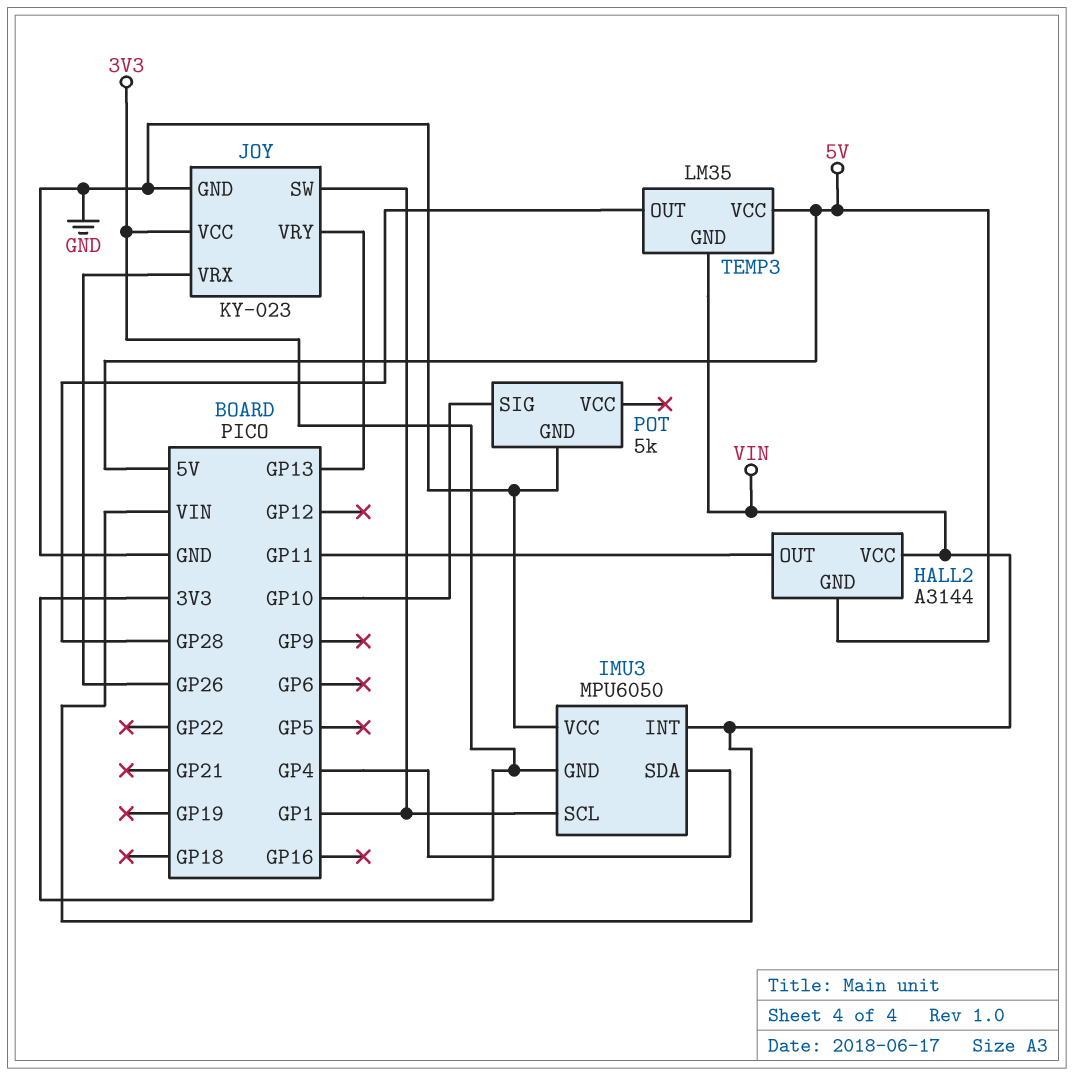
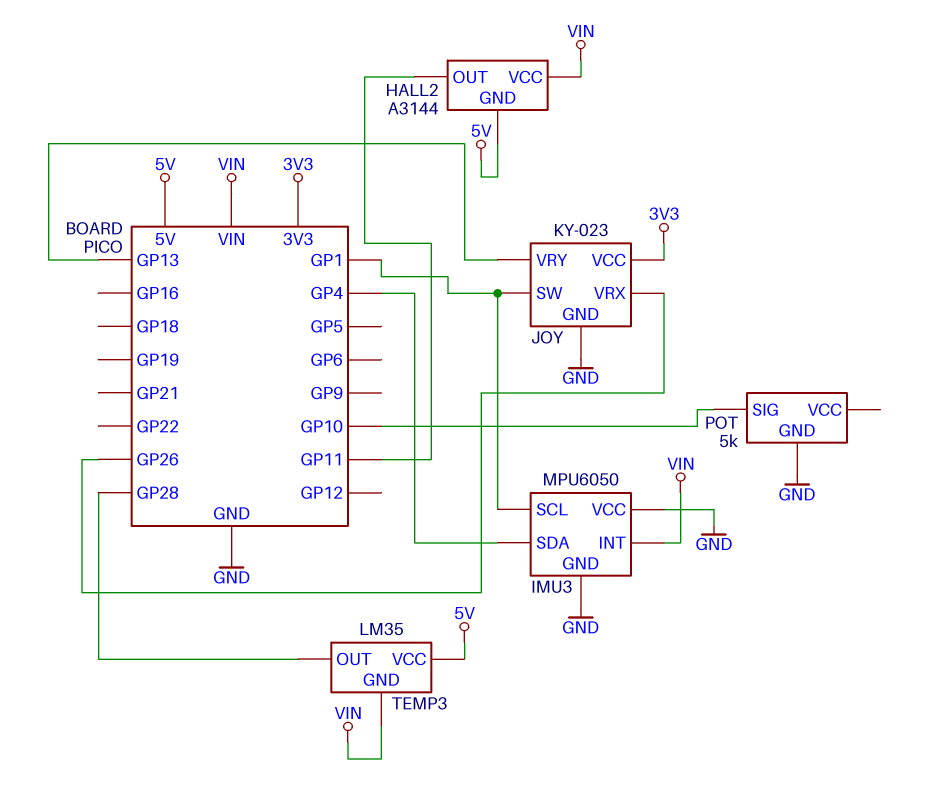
IMU3 pin GND: 3V3 -> GND

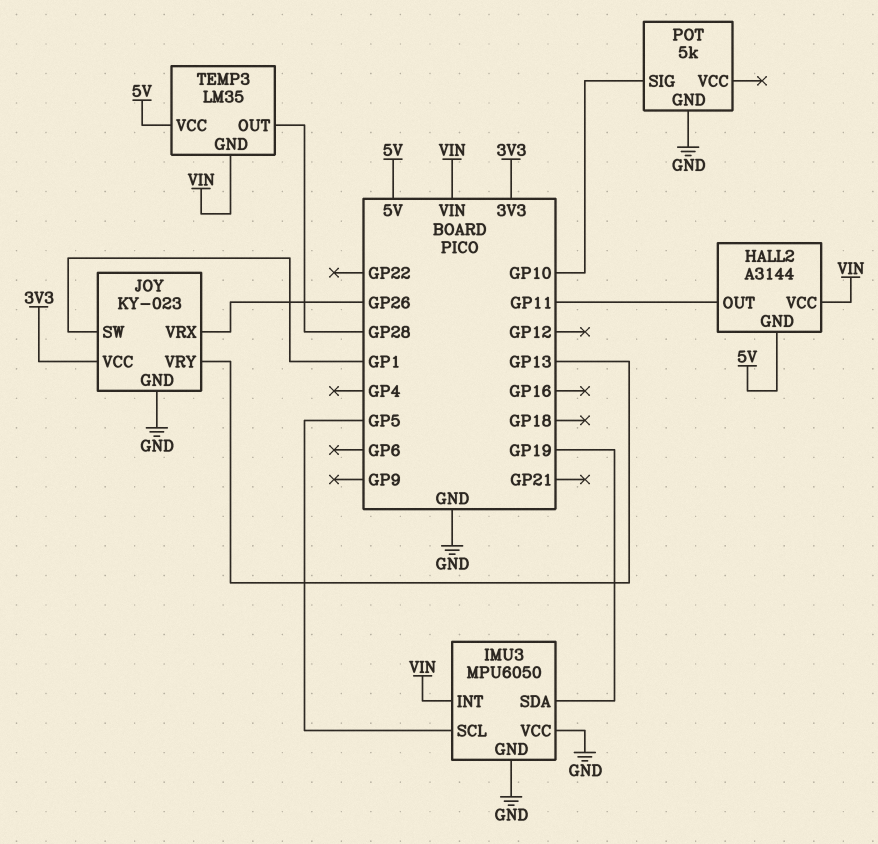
IMU3 pin SCL: GP1 -> GP5
IMU3 pin SDA: GP4 -> GP19

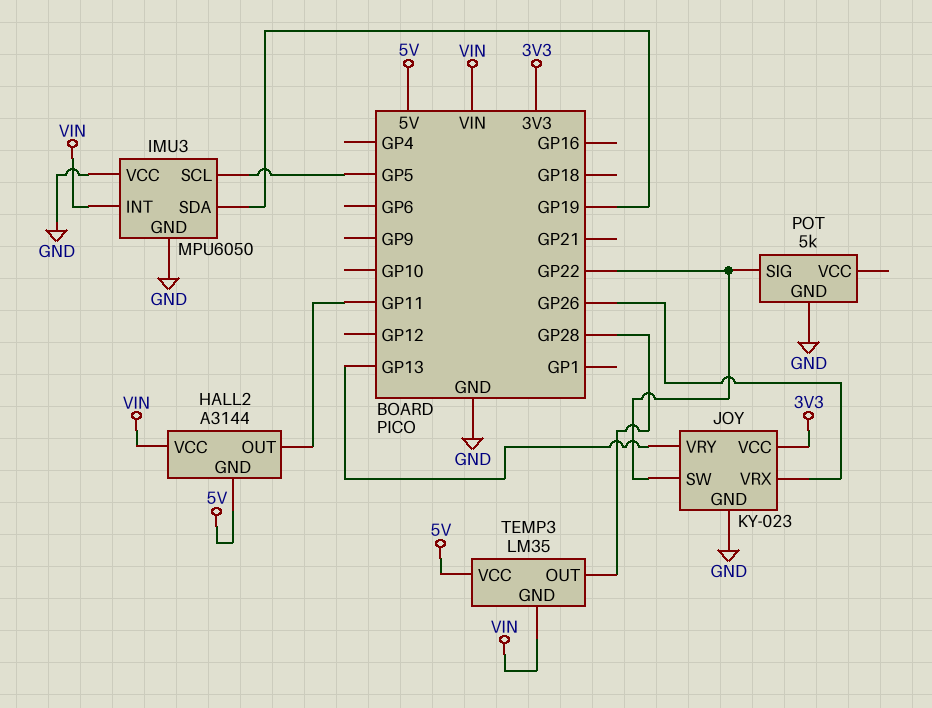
JOY pin SW: GP1 -> GP22
POT pin SIG: GP10 -> GP22

